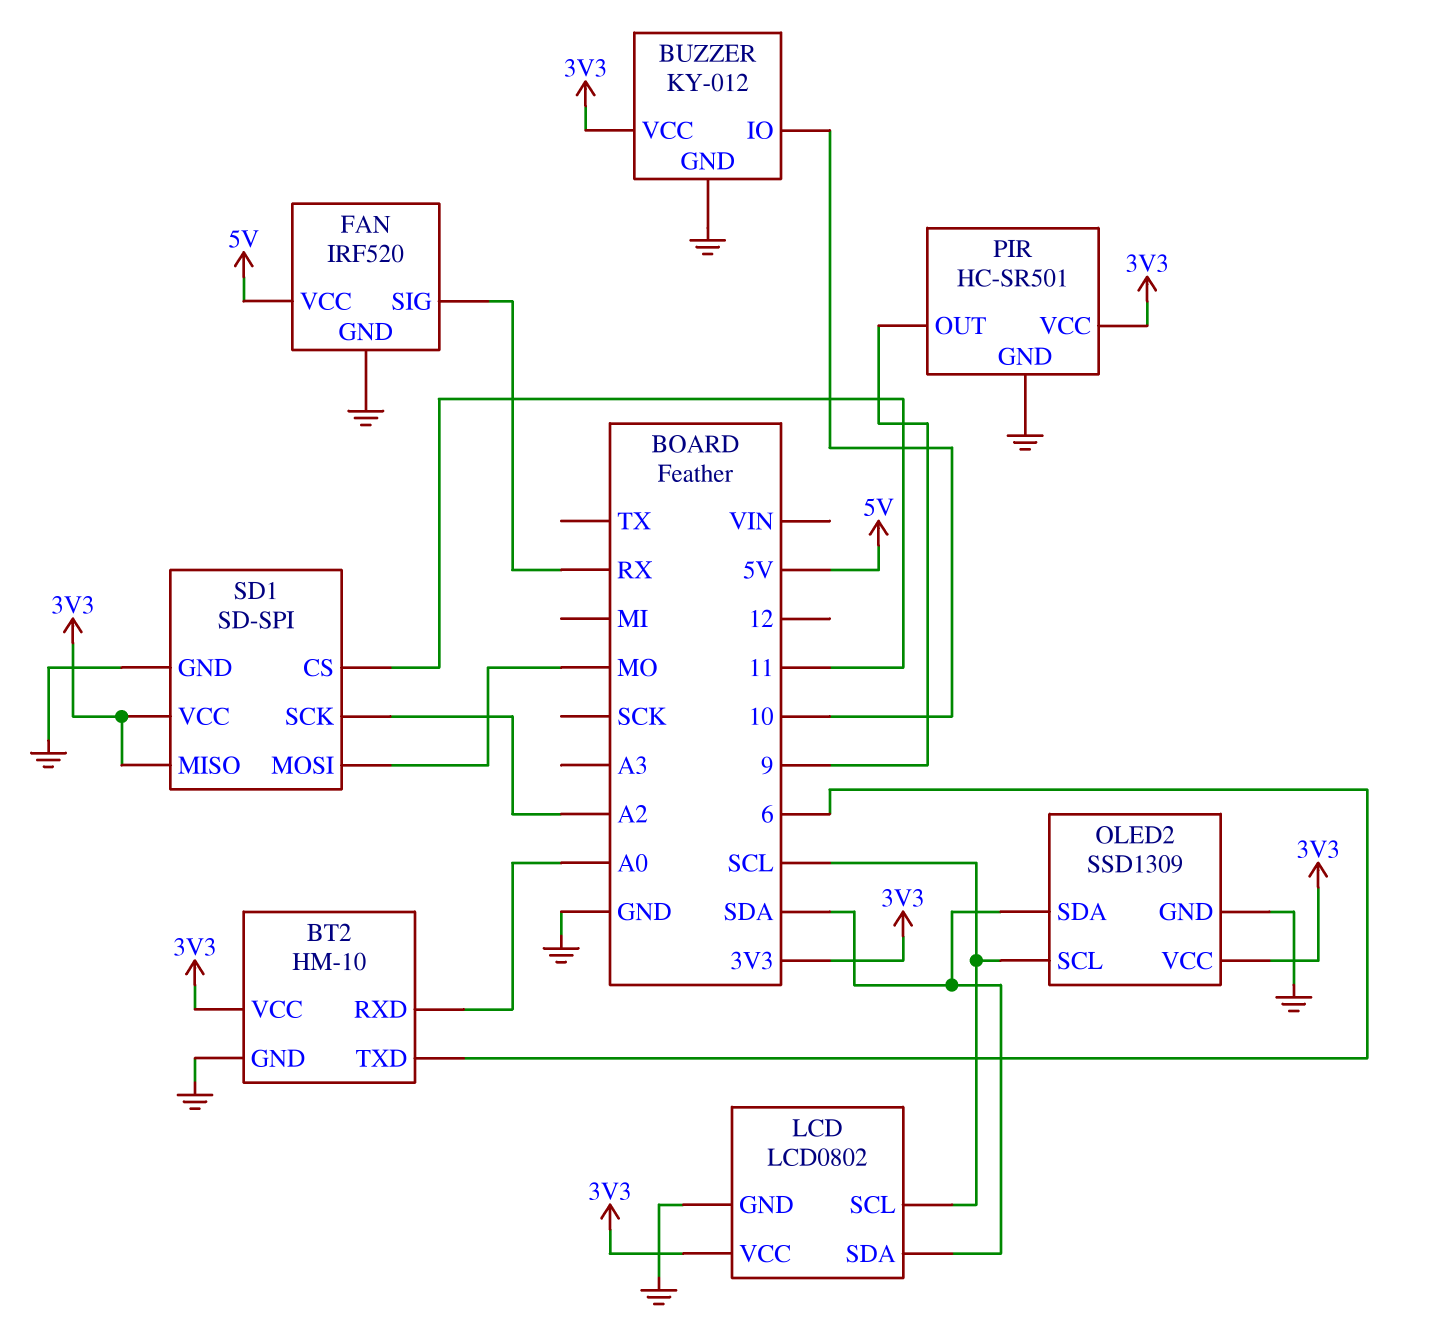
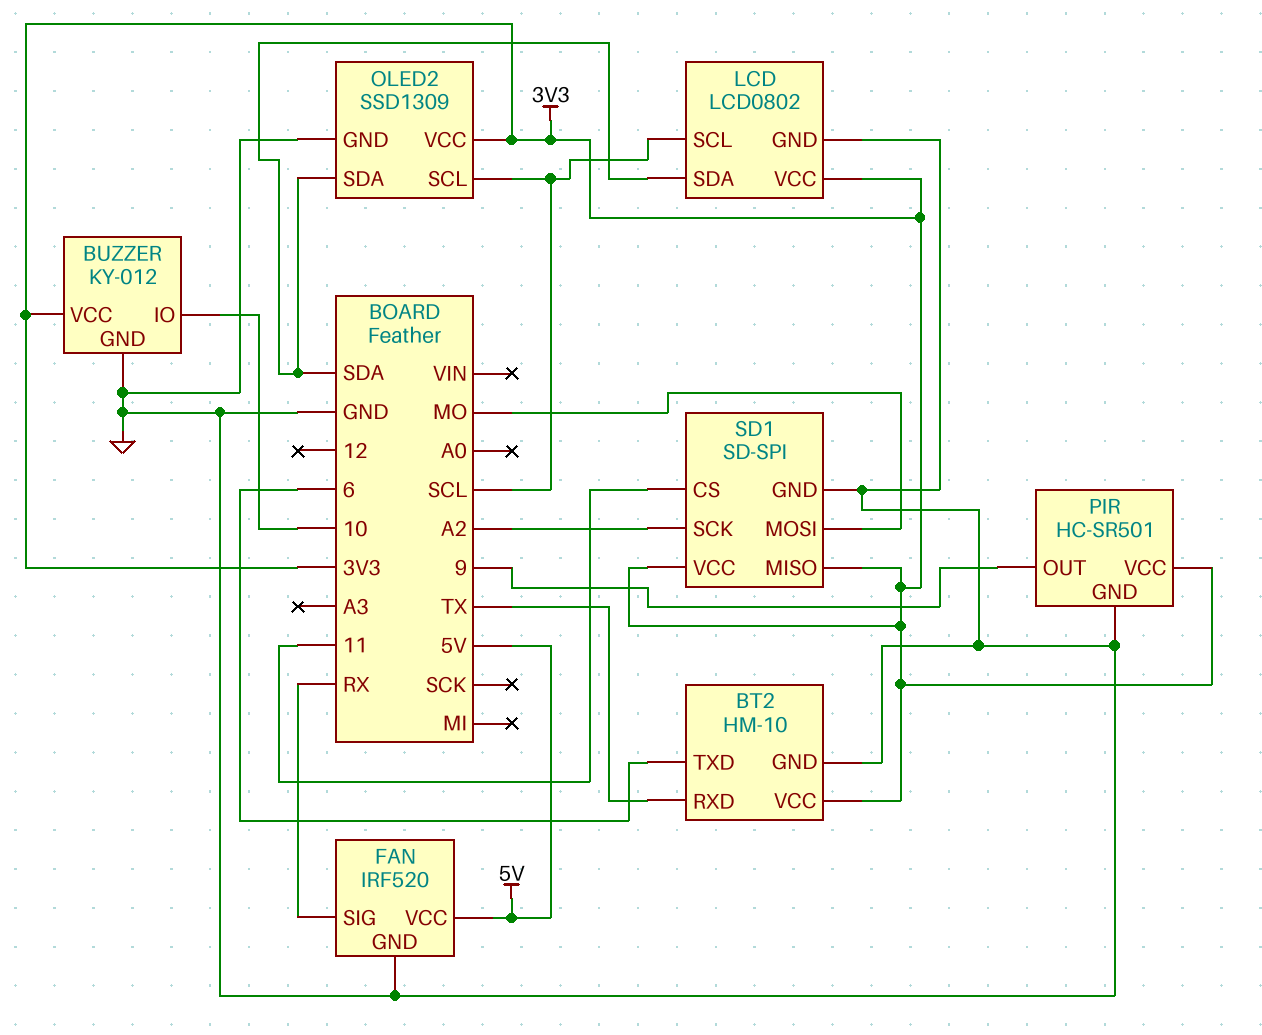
BT2 pin RXD: A0 -> TX

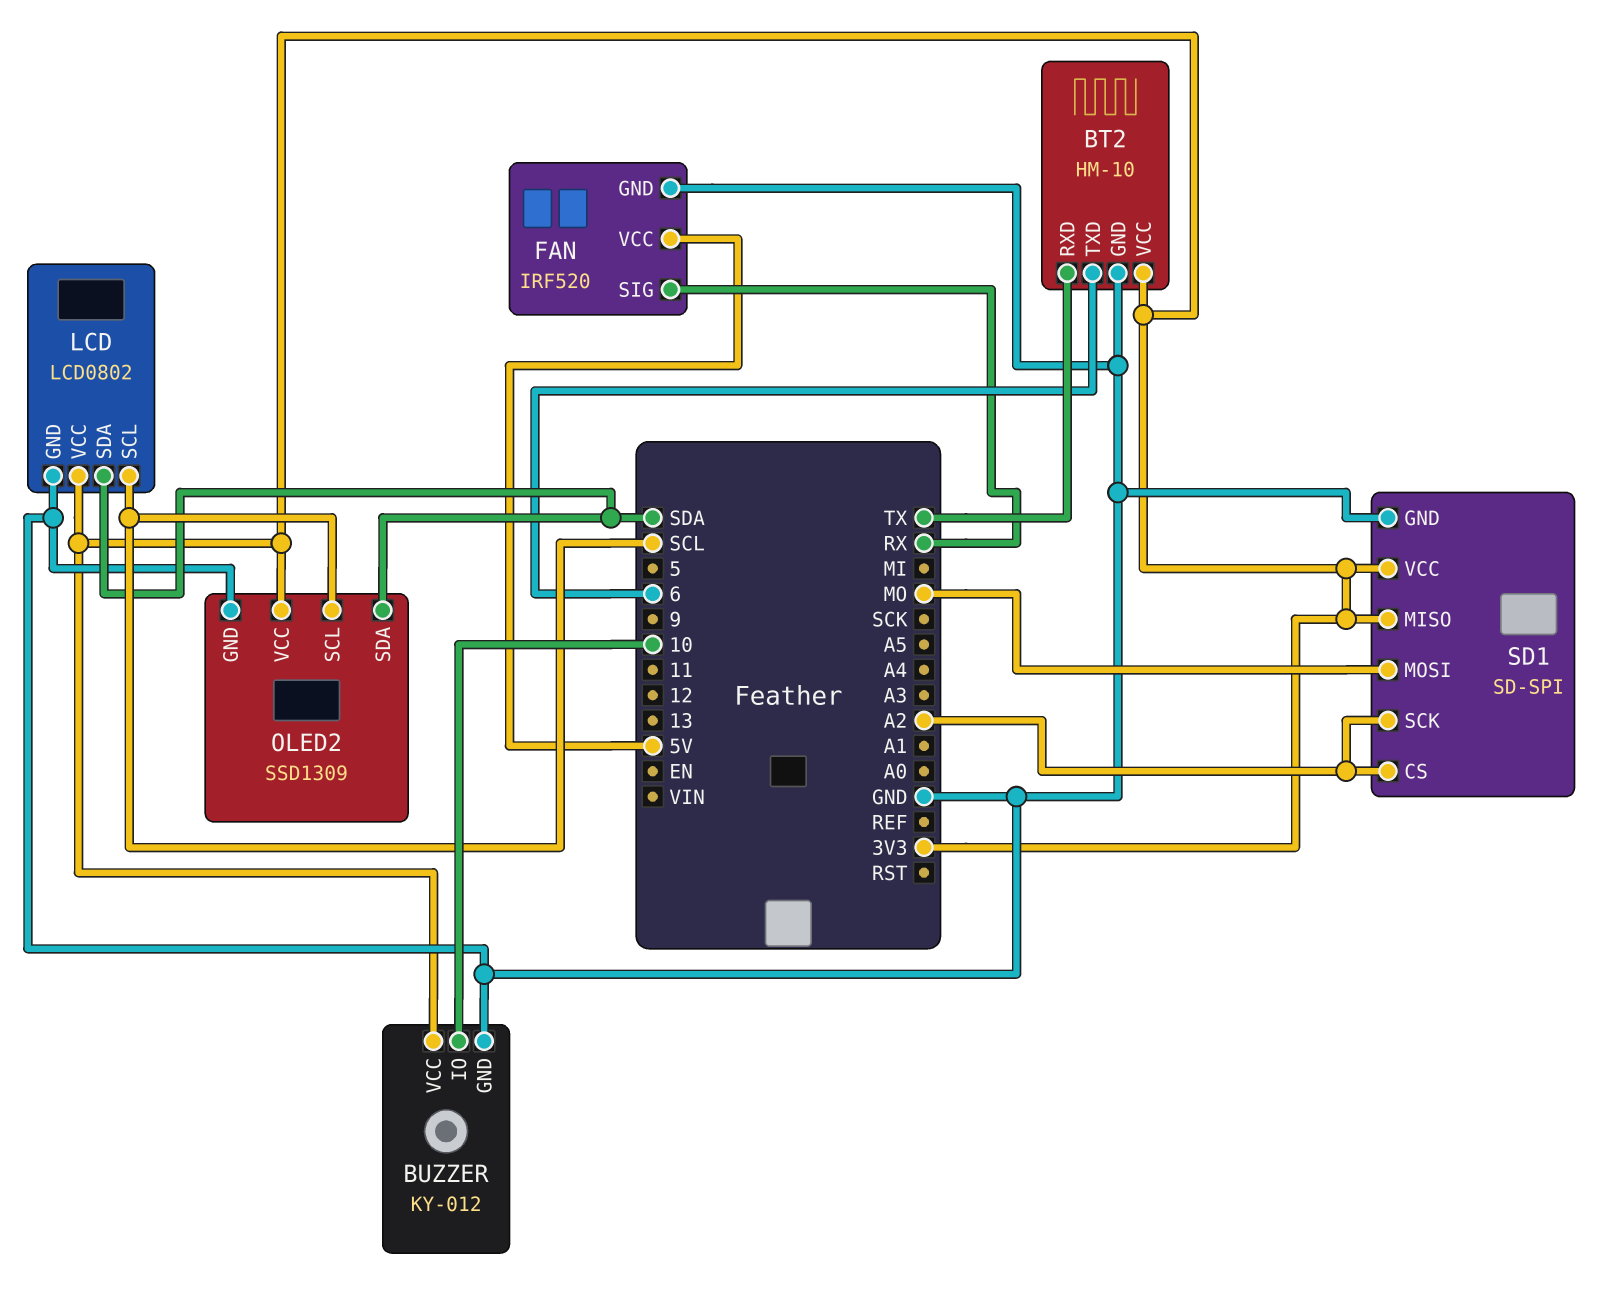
PIR: HC-SR501 -> none
PIR pin GND: GND -> none
PIR pin OUT: 9 -> none
PIR pin VCC: 3V3 -> none
SD1 pin CS: 11 -> A2

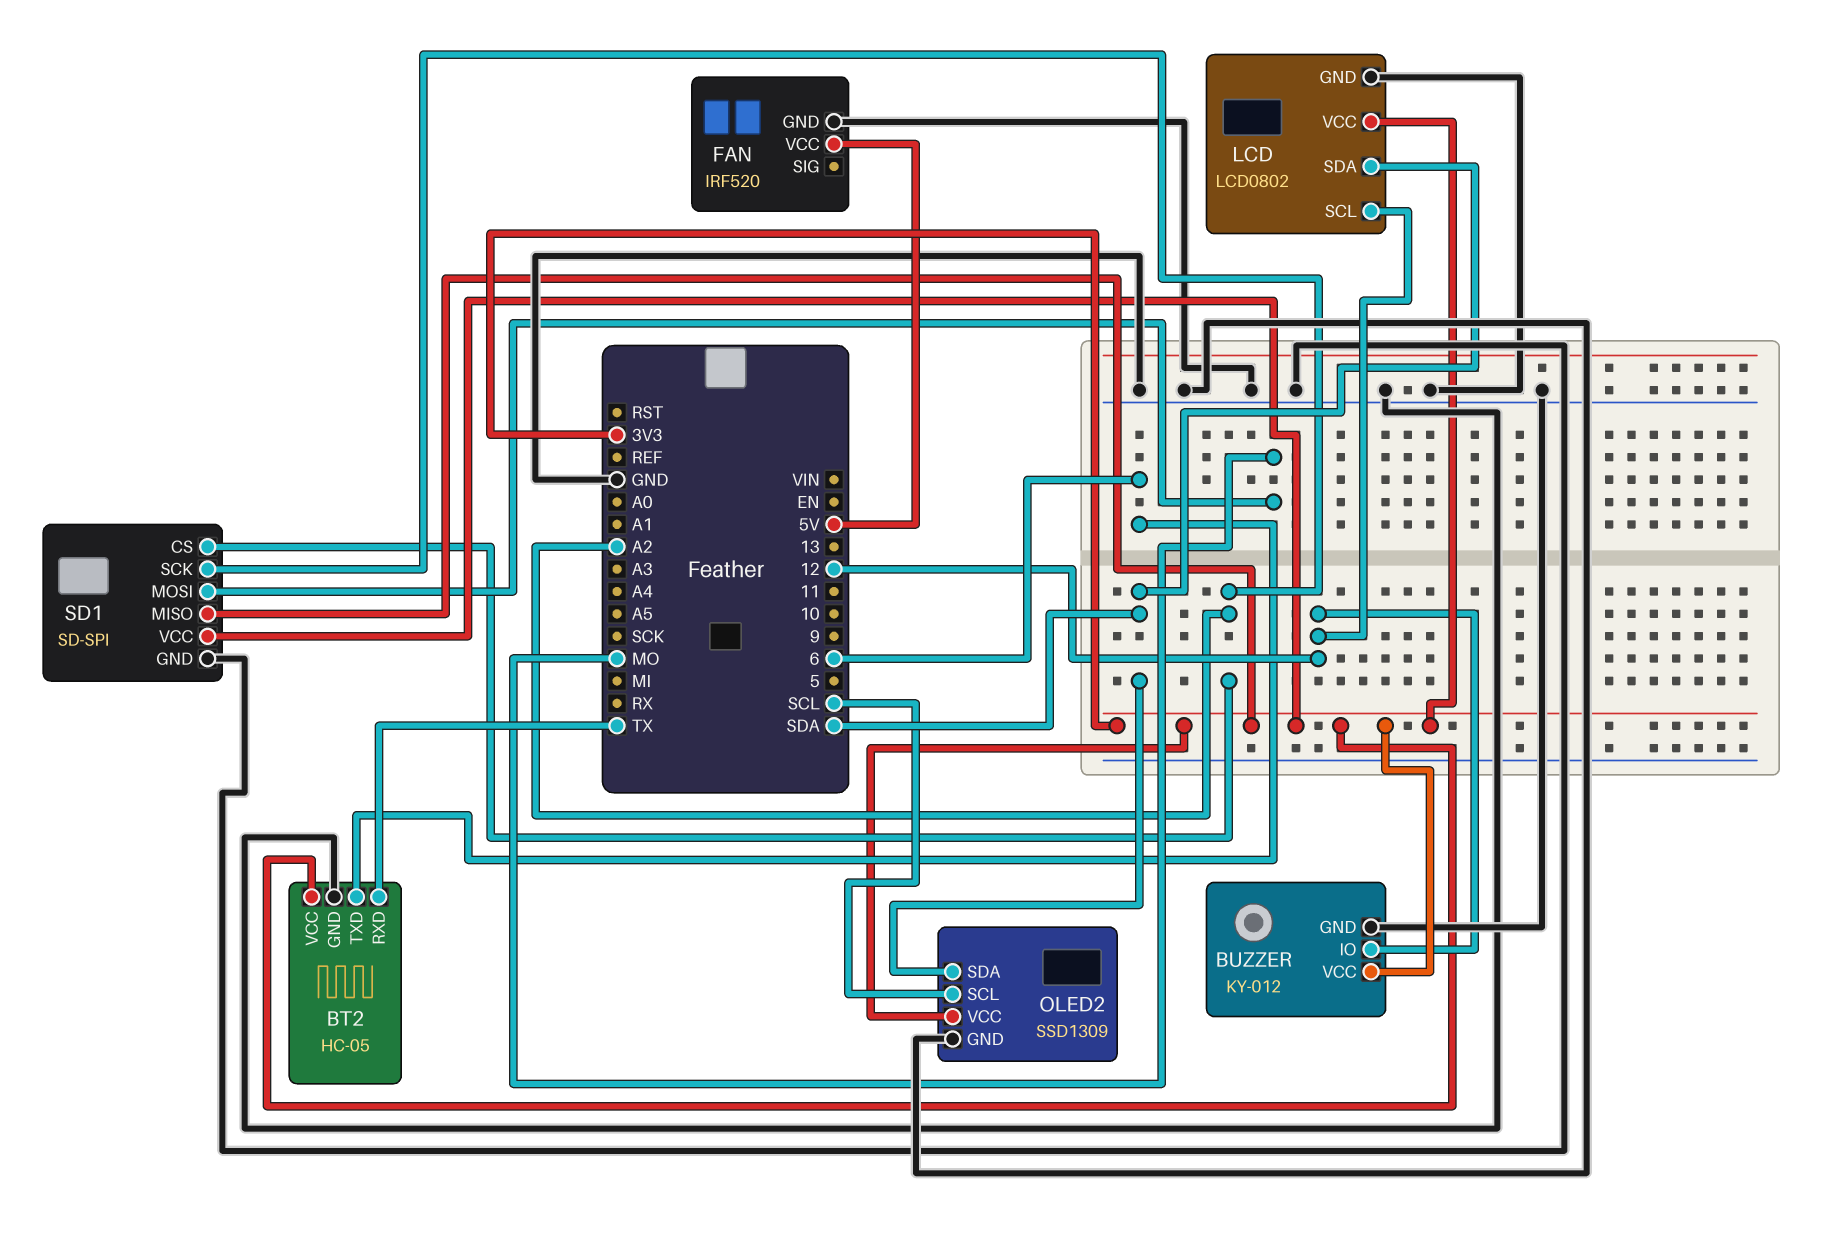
BT2: HM-10 -> HC-05
BUZZER pin IO: 10 -> 12
FAN pin SIG: RX -> none
LCD pin SCL: SCL -> 12

